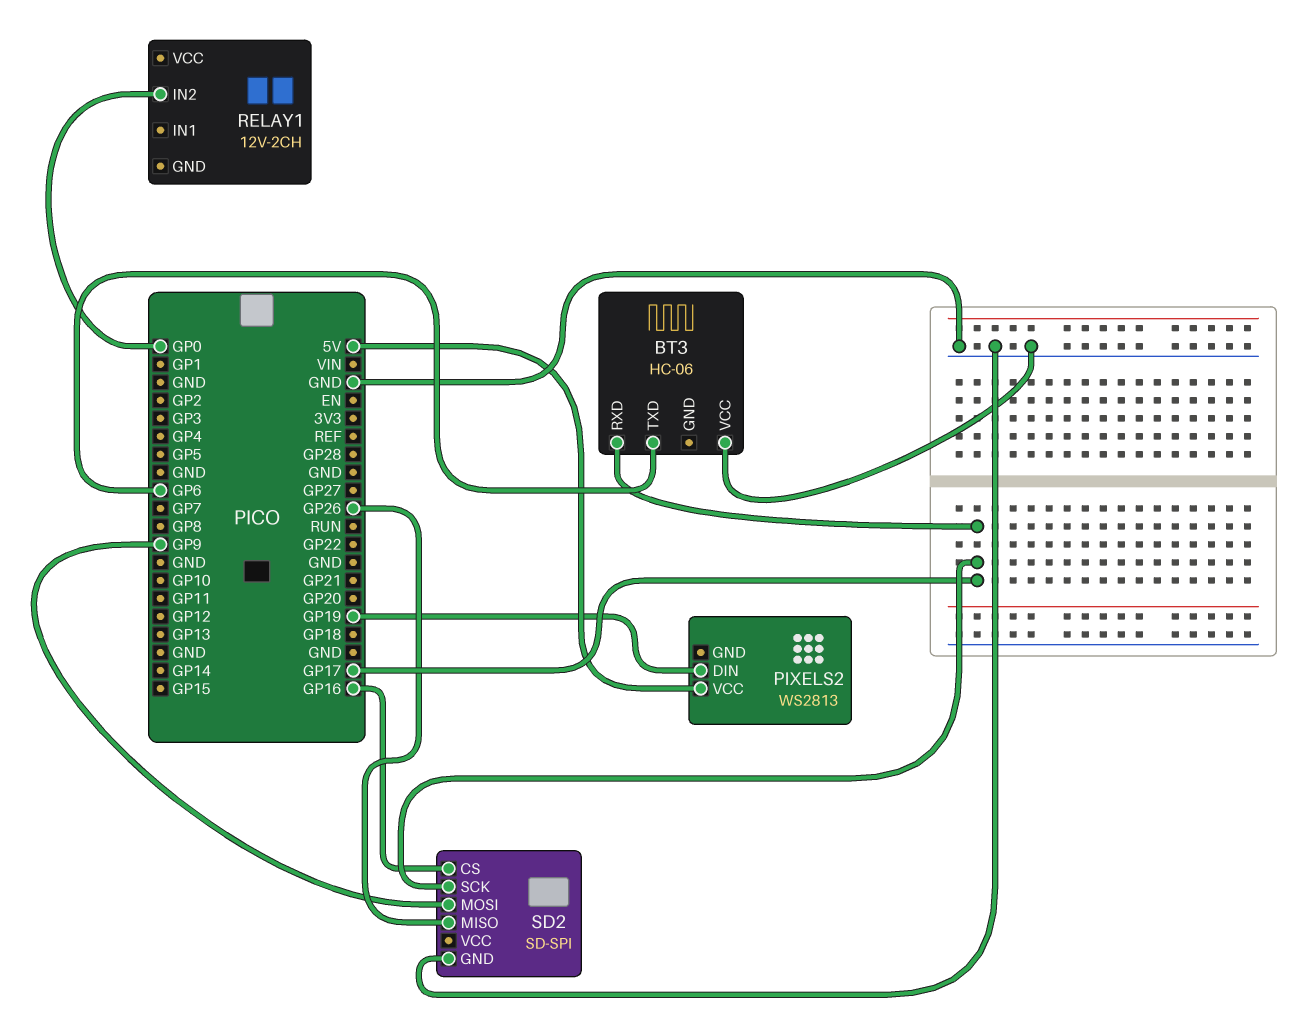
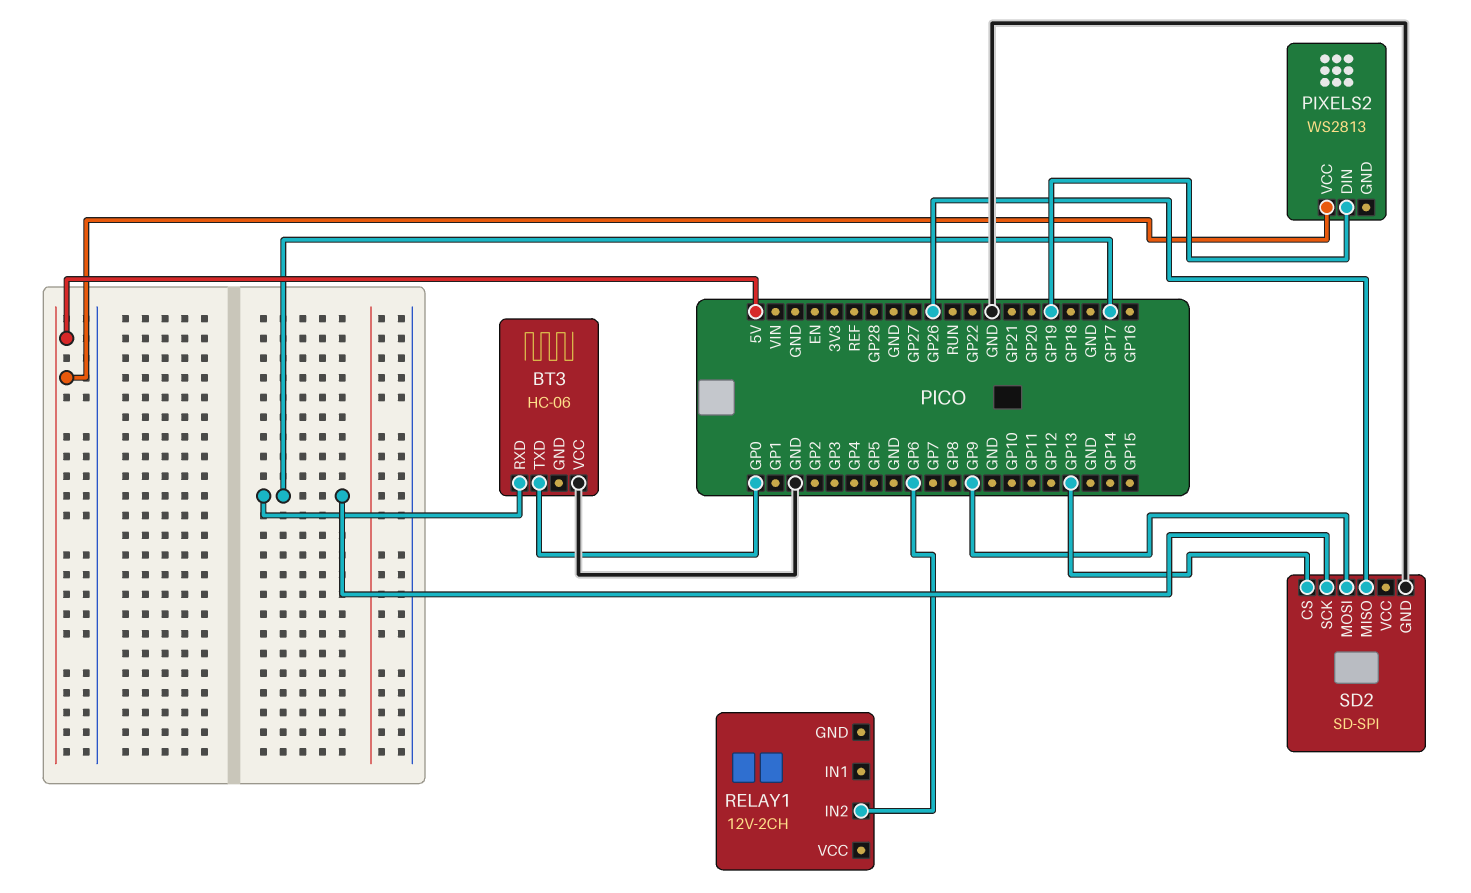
BT3 pin TXD: GP6 -> GP0
RELAY1 pin IN2: GP0 -> GP6
SD2 pin CS: GP16 -> GP13

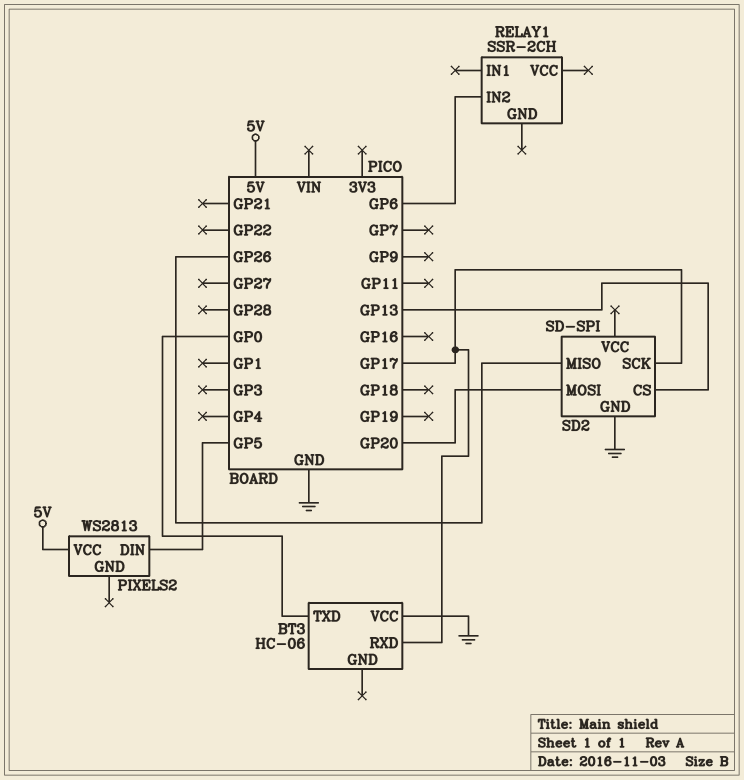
PIXELS2 pin DIN: GP19 -> GP5
RELAY1: 12V-2CH -> SSR-2CH
SD2 pin MOSI: GP9 -> GP20

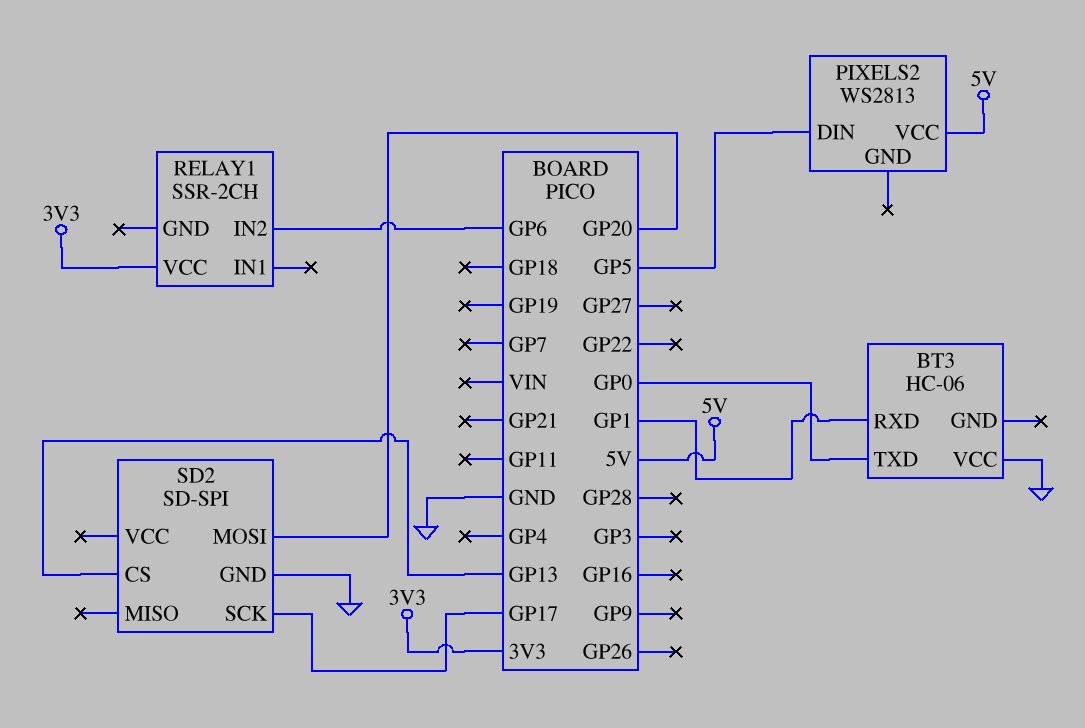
BT3 pin RXD: GP17 -> GP1
RELAY1 pin VCC: none -> 3V3
SD2 pin MISO: GP26 -> none

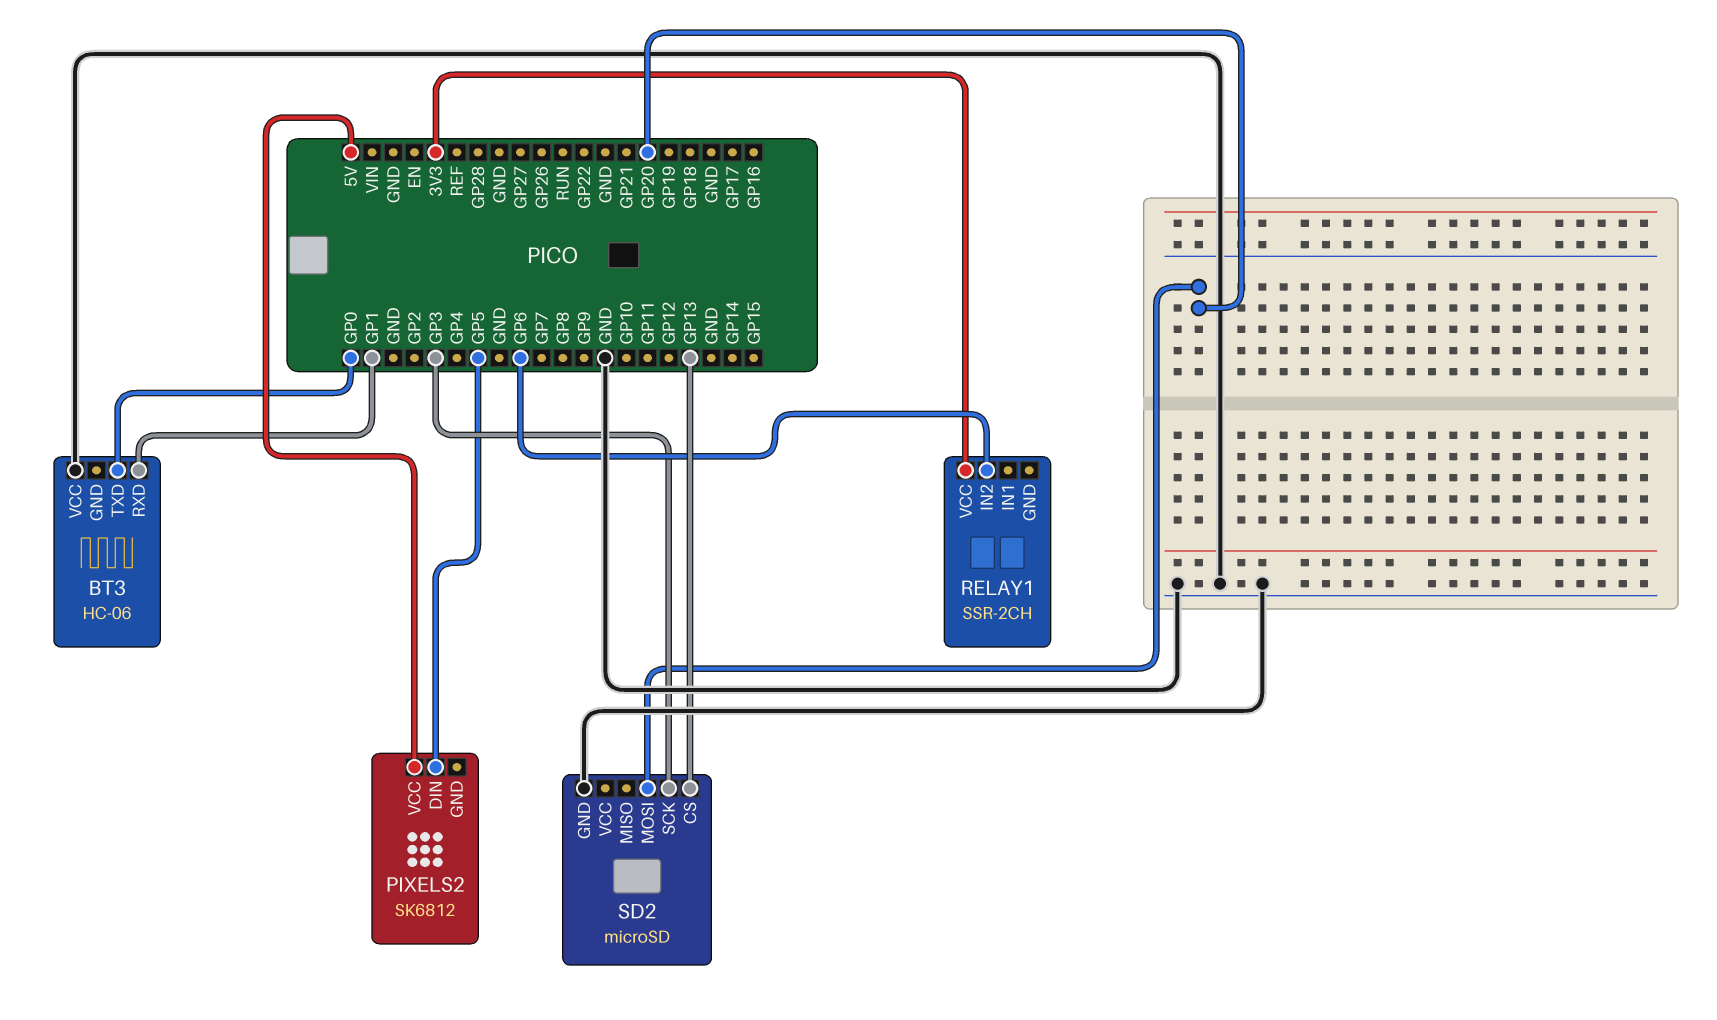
PIXELS2: WS2813 -> SK6812
SD2: SD-SPI -> microSD
SD2 pin SCK: GP17 -> GP3

